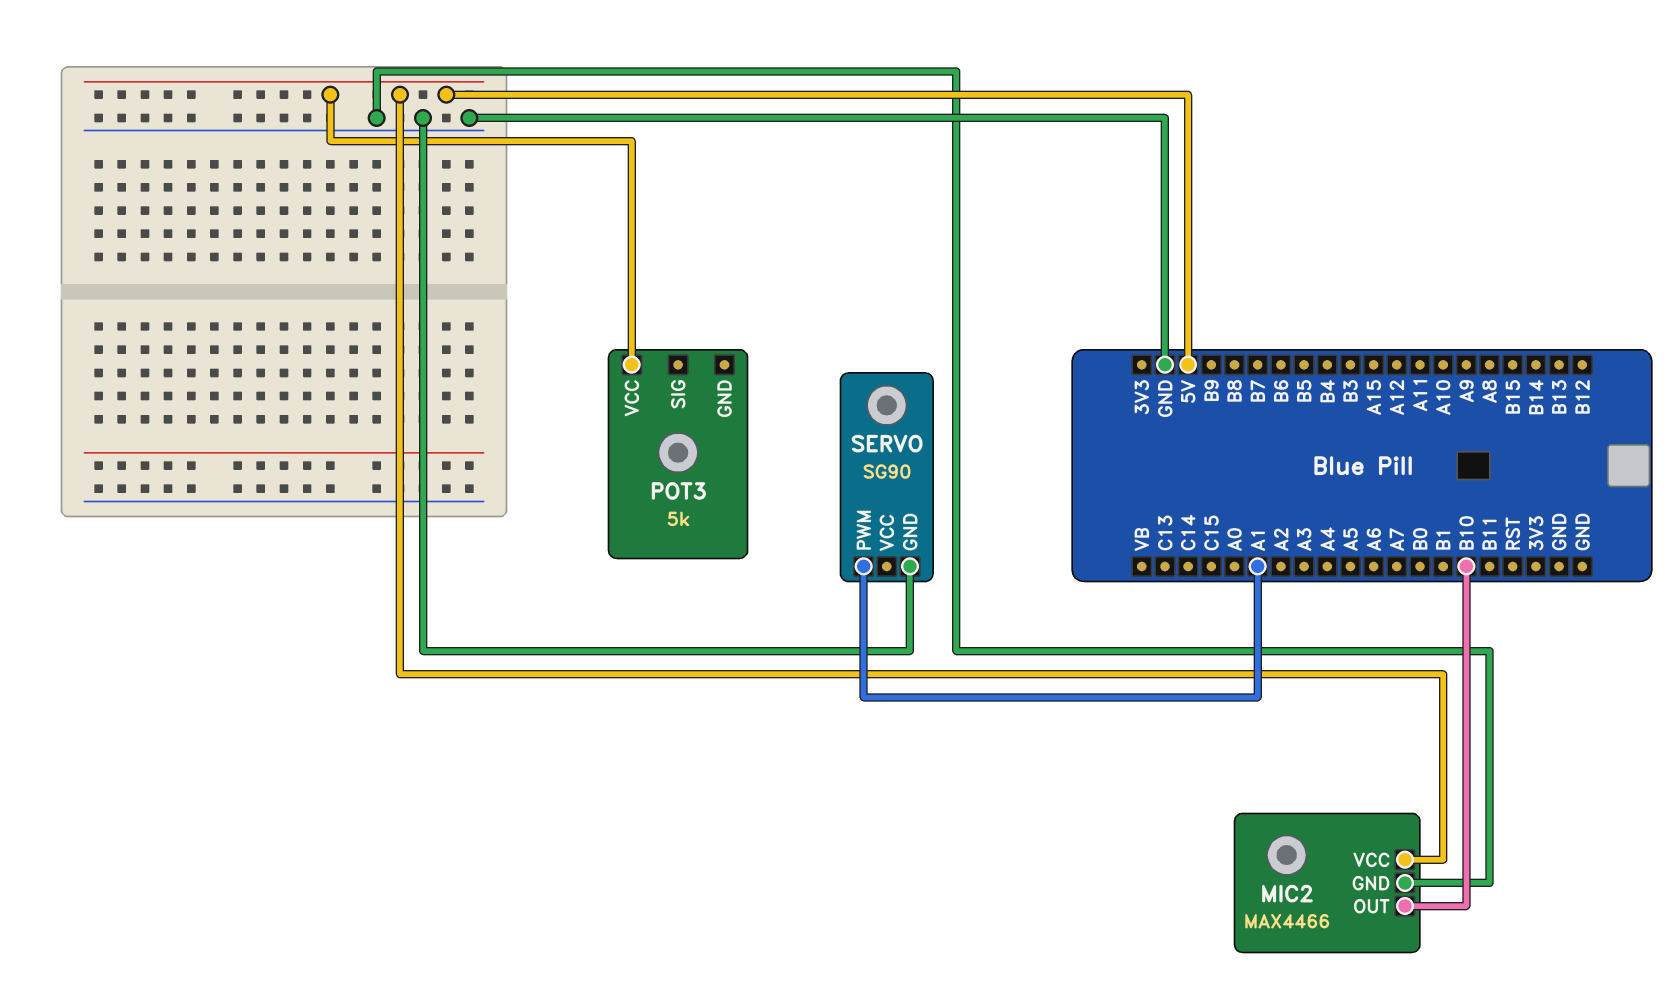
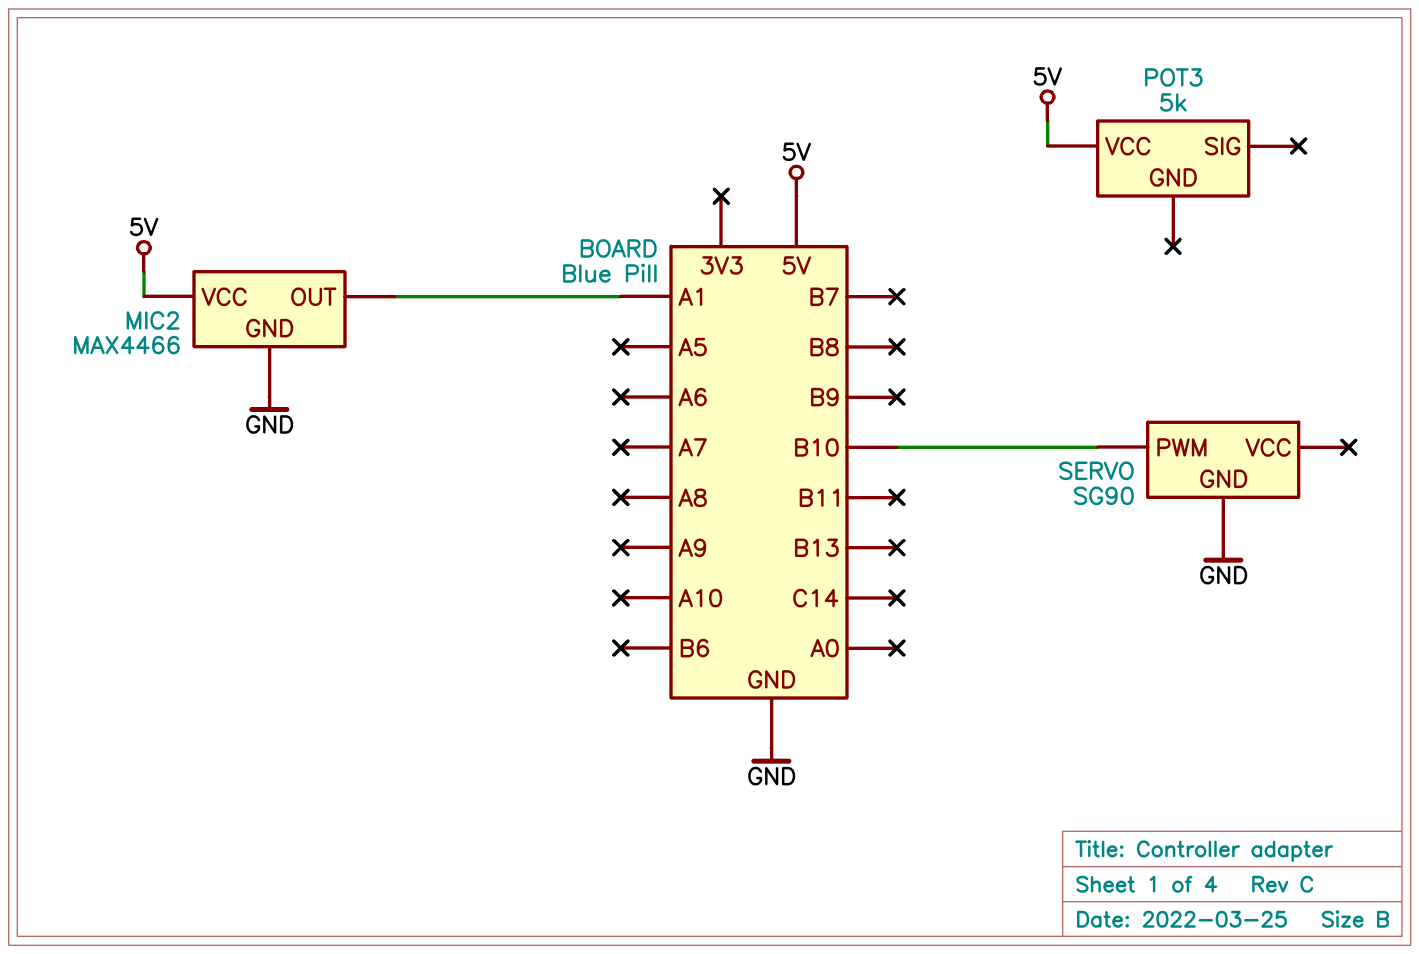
MIC2 pin OUT: B10 -> A1
SERVO pin PWM: A1 -> B10

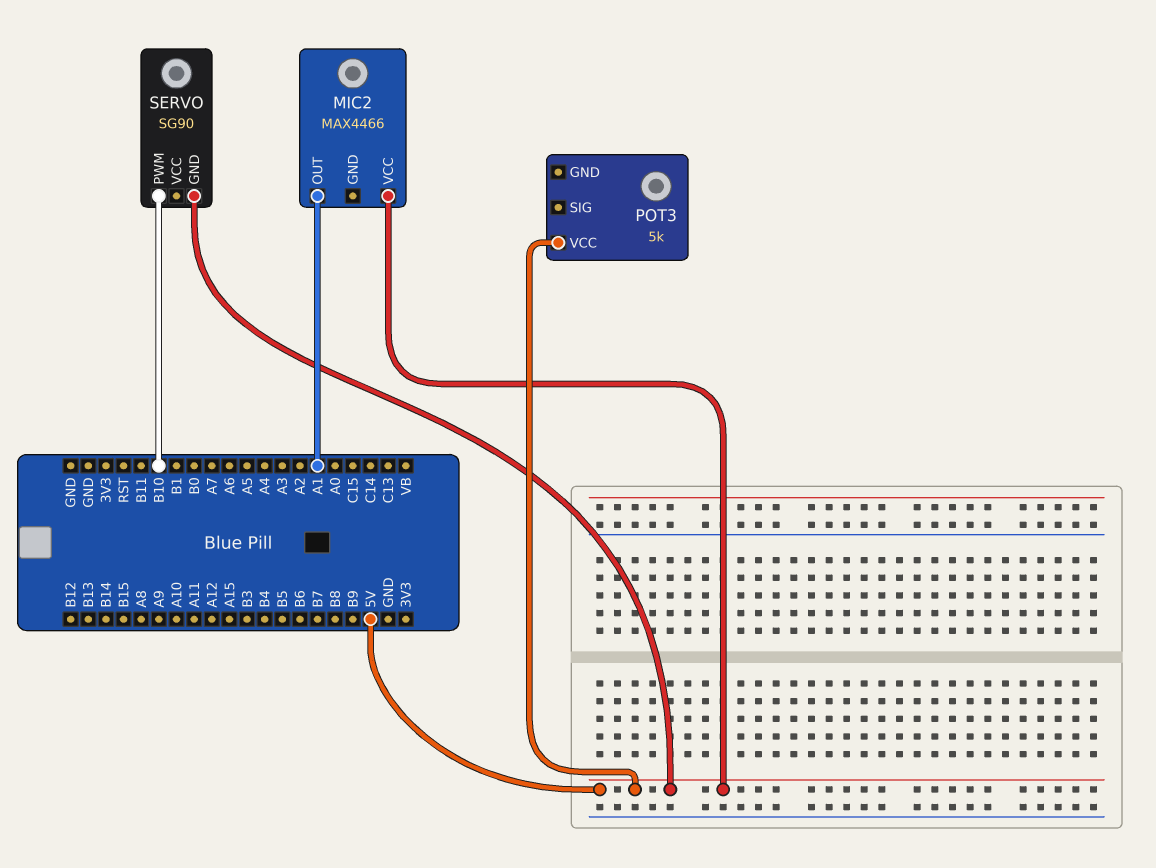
MIC2 pin GND: GND -> none
SERVO pin GND: GND -> 5V

